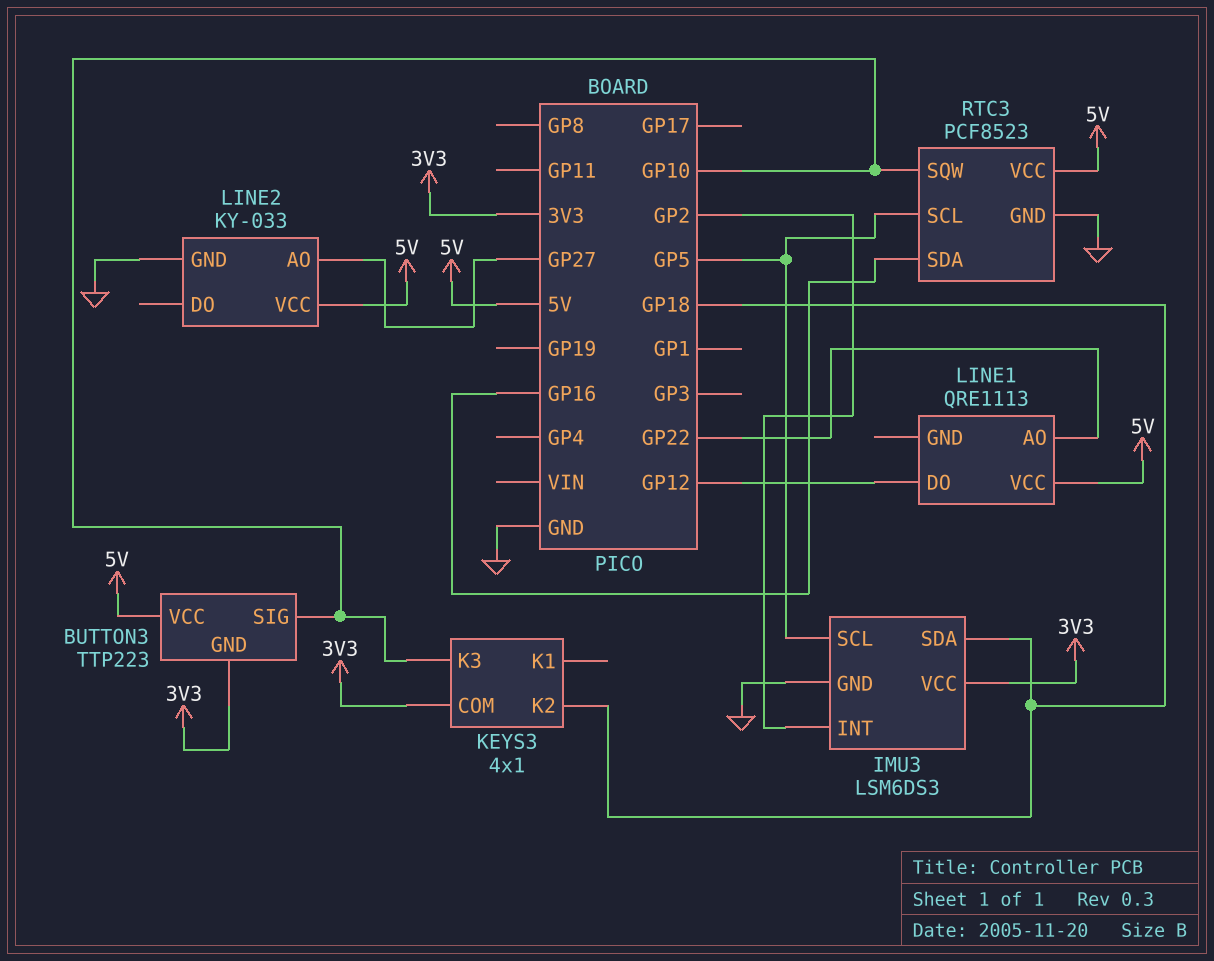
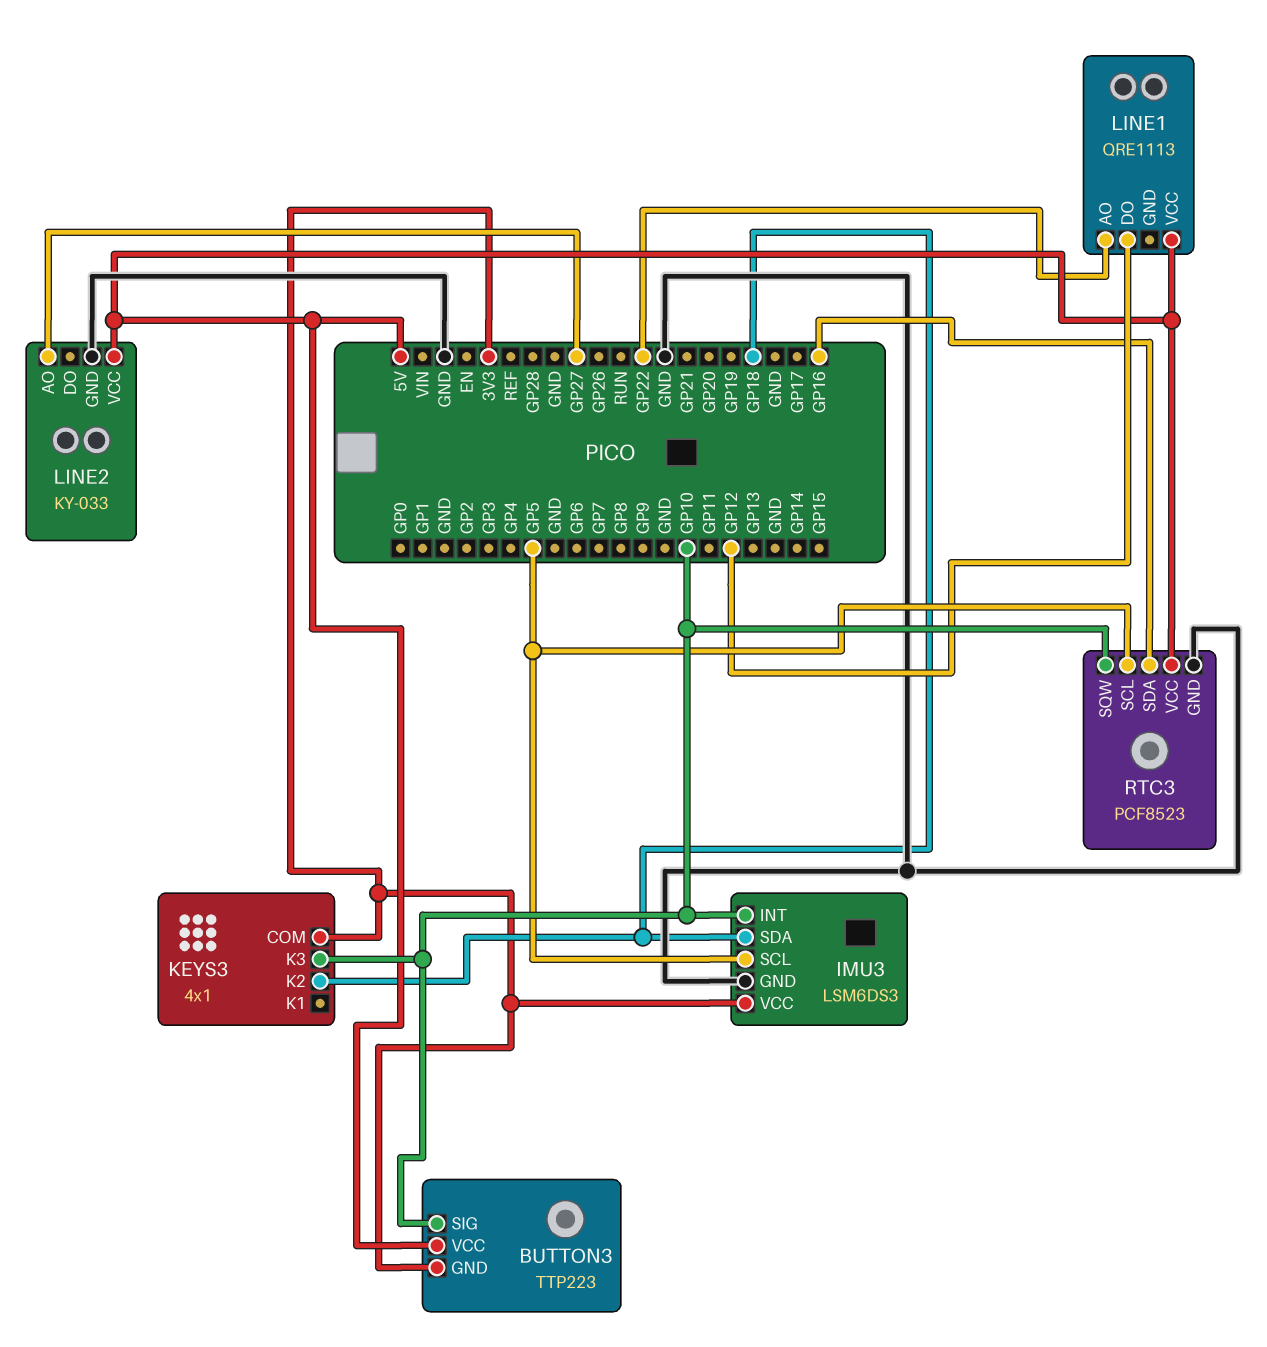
IMU3 pin INT: GP2 -> GP10

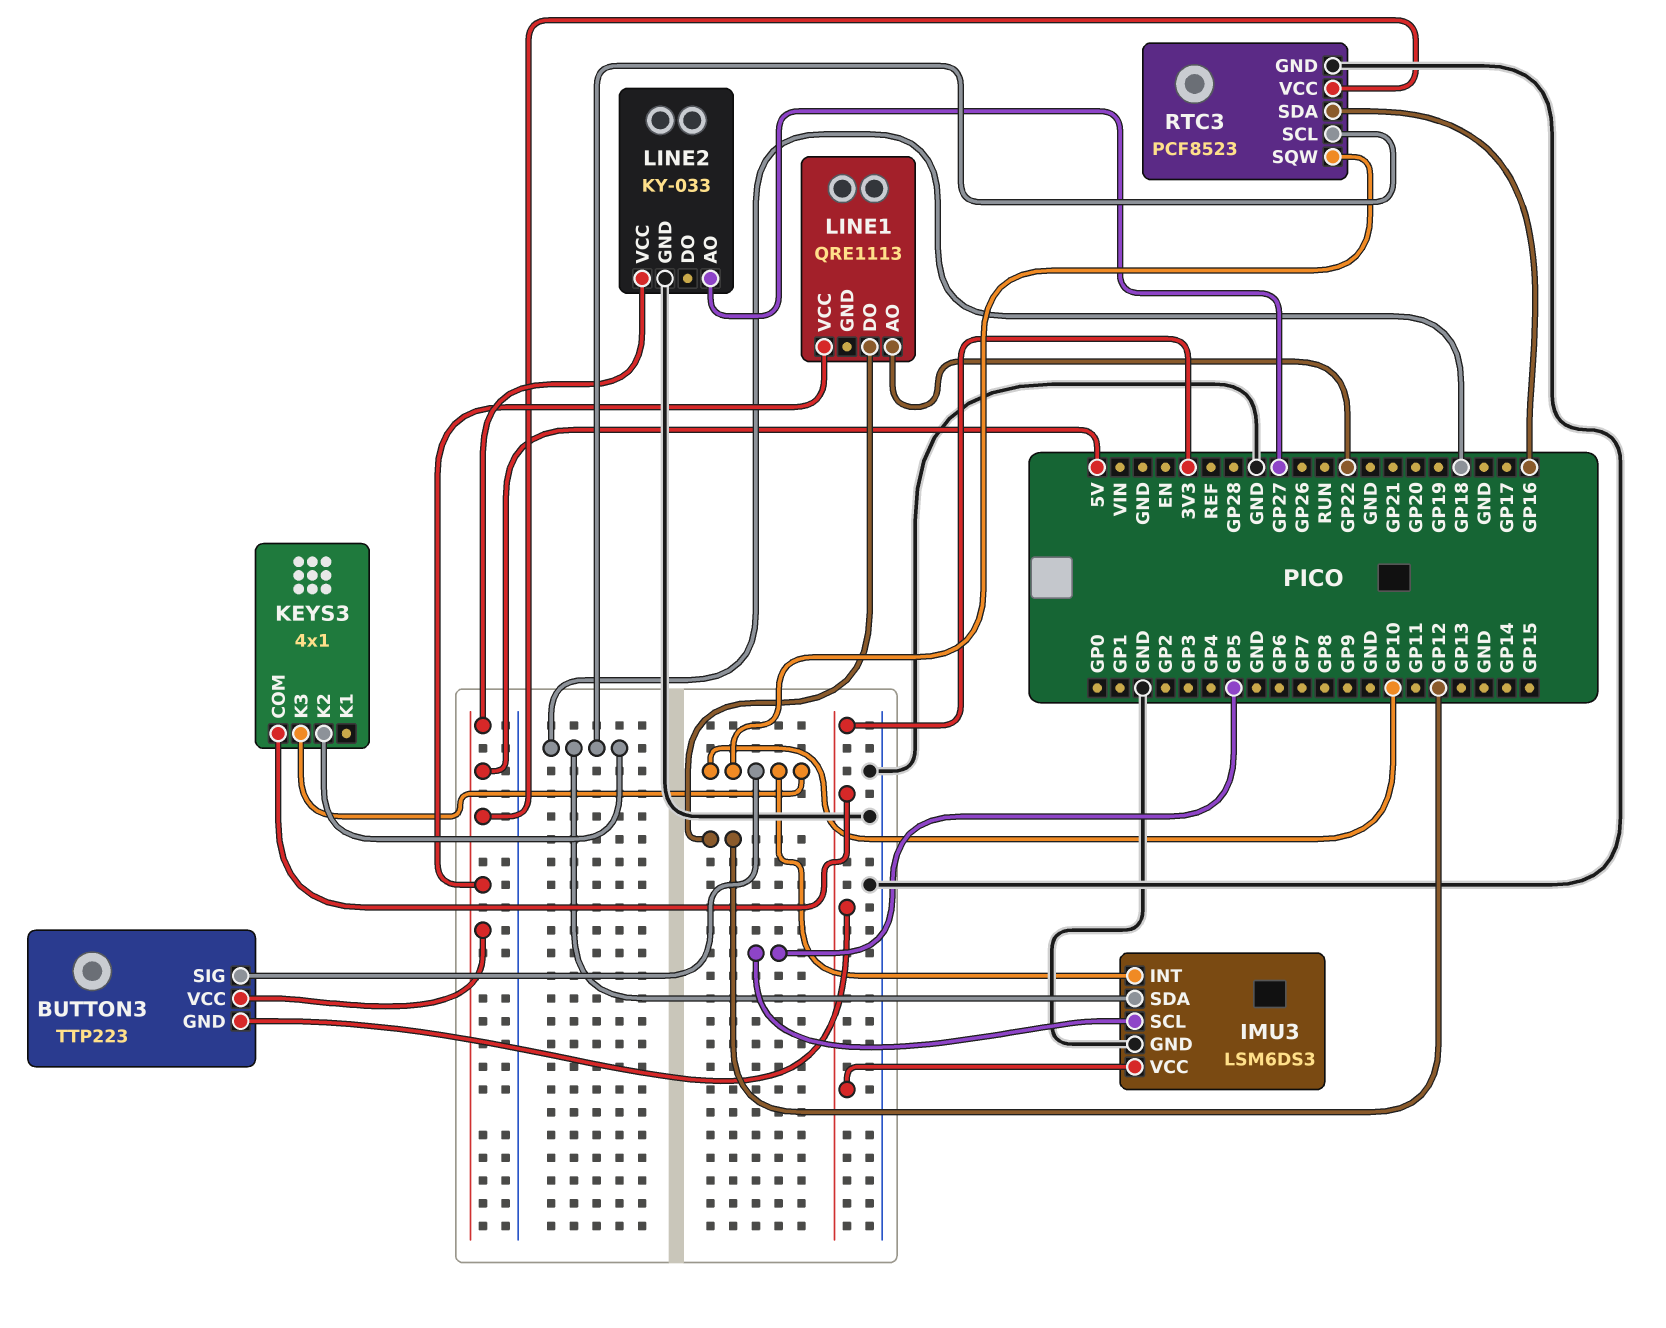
RTC3 pin SCL: GP5 -> GP18

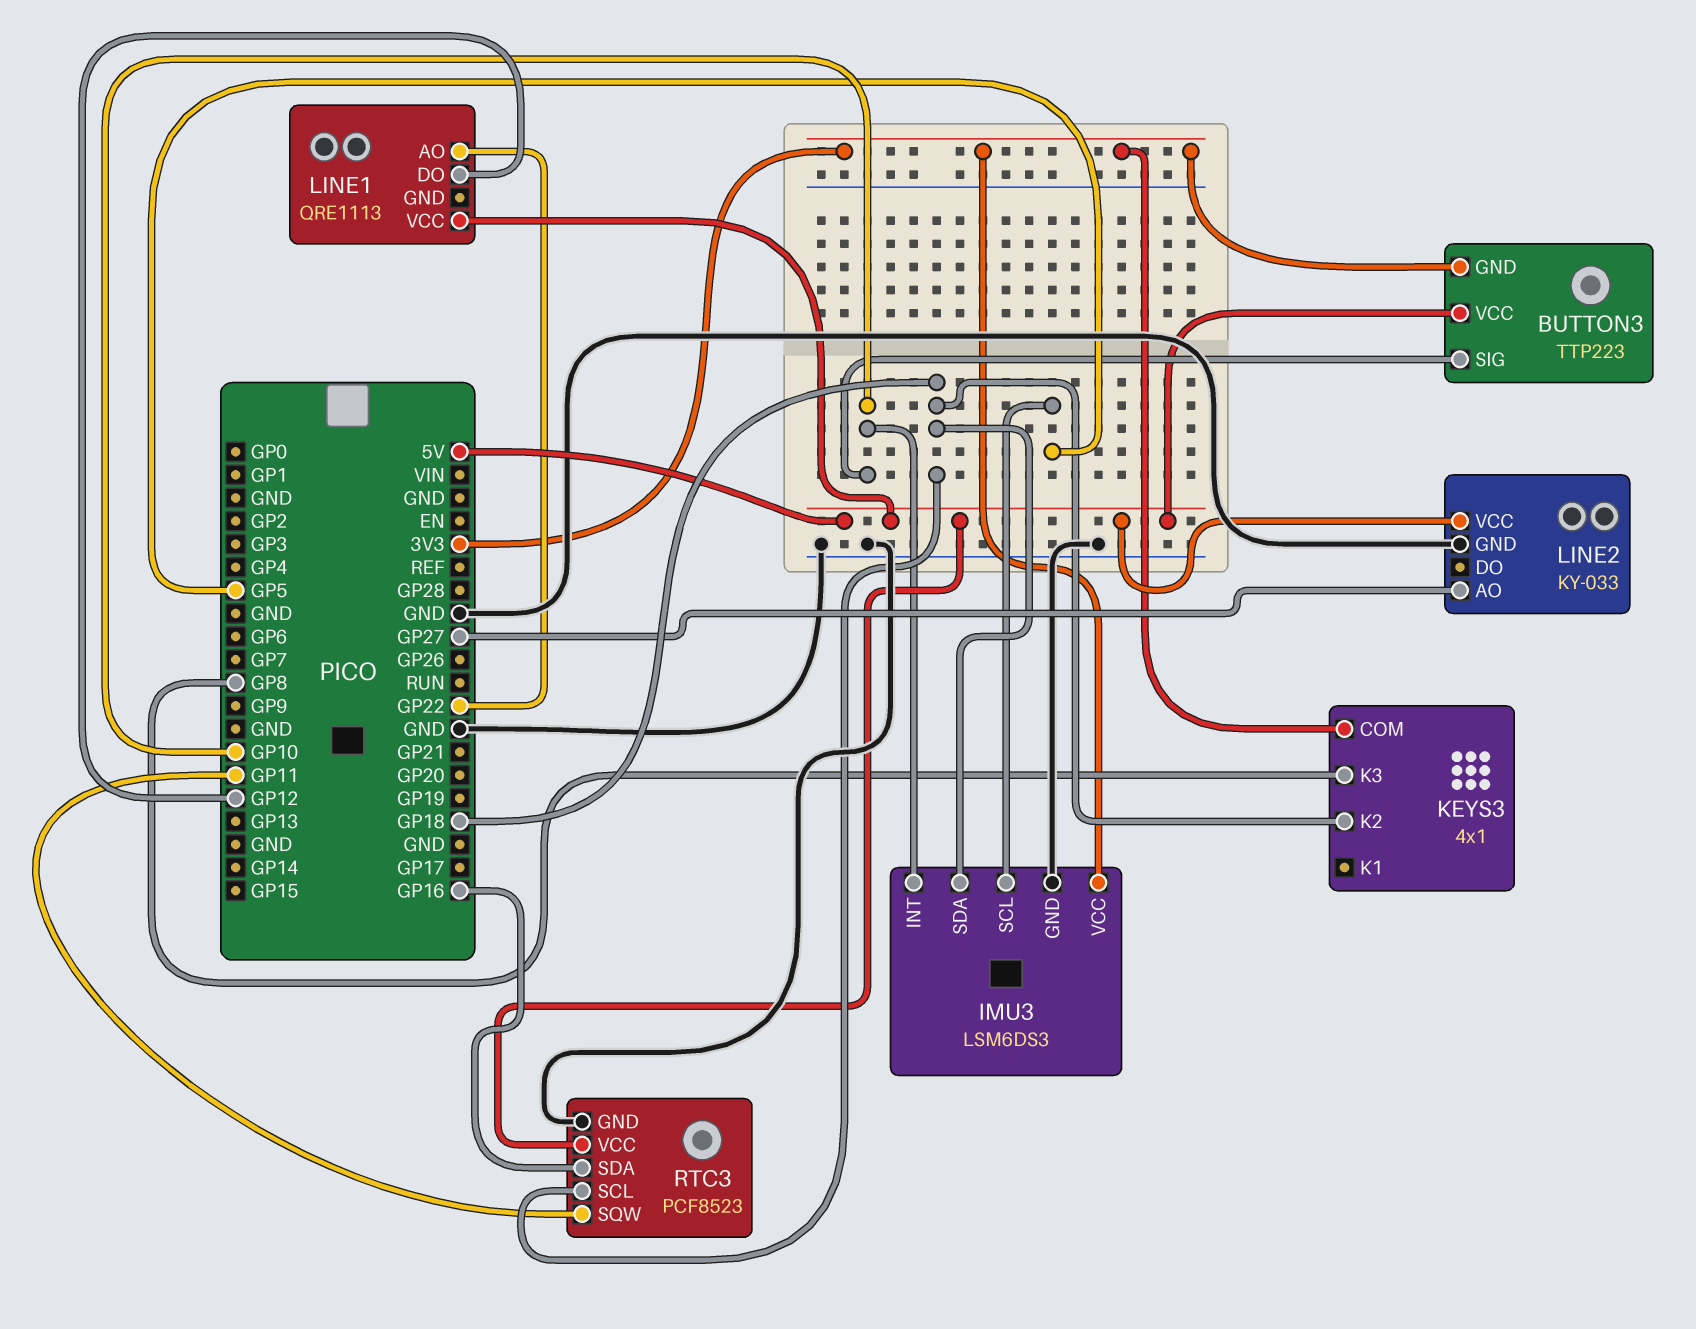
KEYS3 pin K3: GP10 -> GP8
RTC3 pin SQW: GP10 -> GP11

